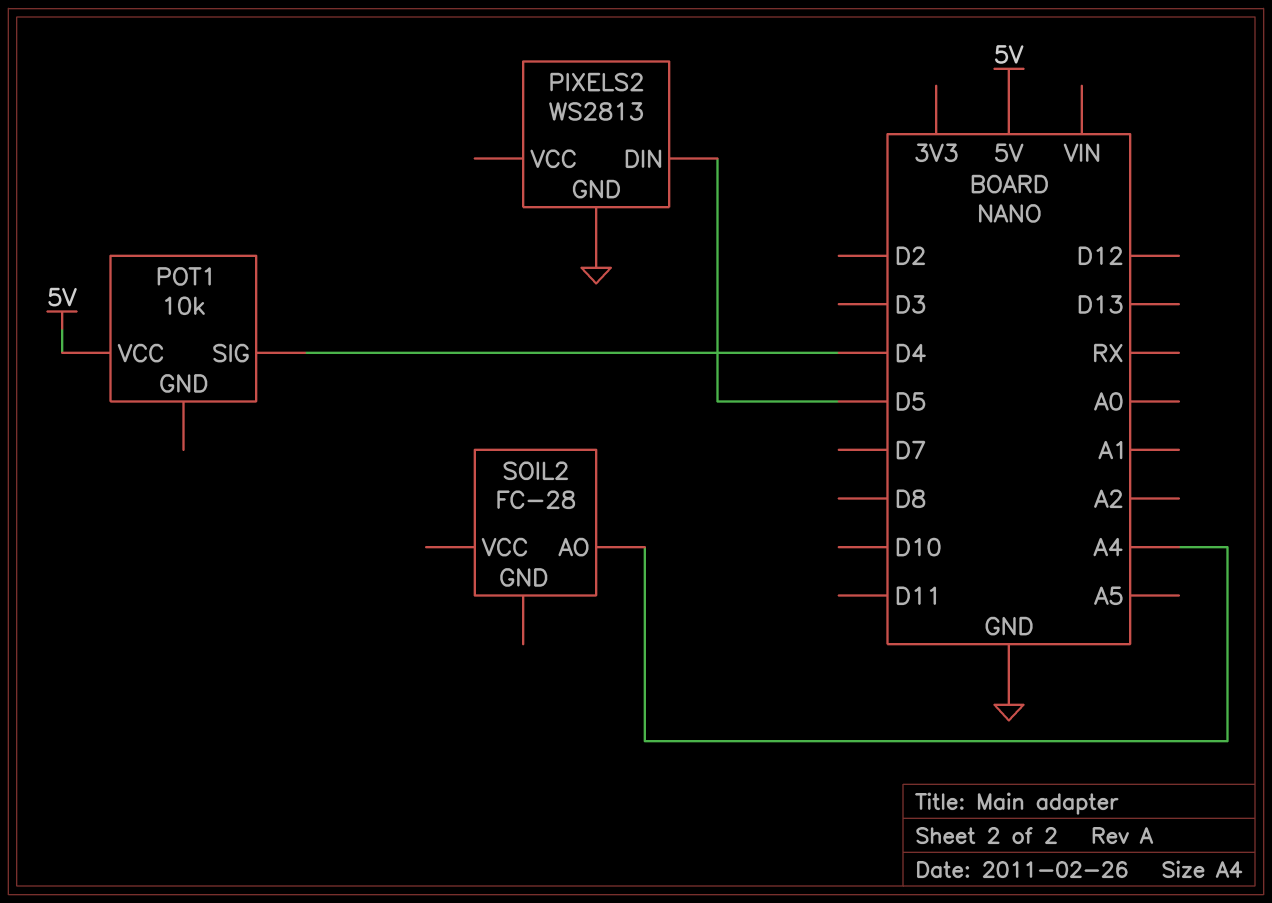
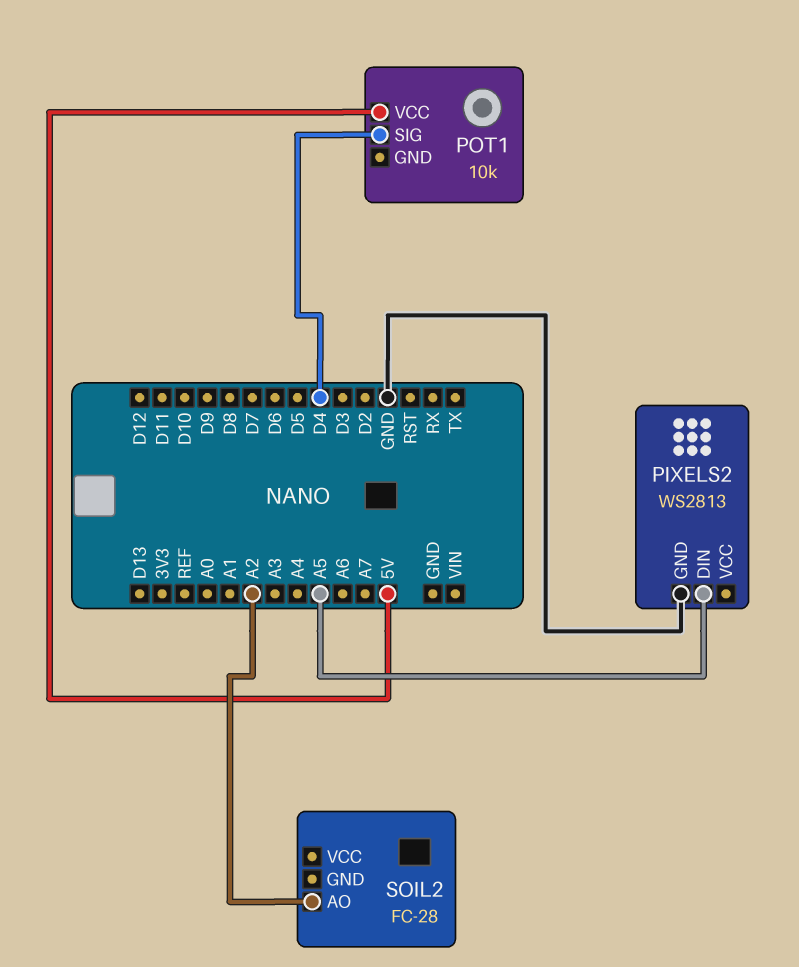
PIXELS2 pin DIN: D5 -> A5
SOIL2 pin AO: A4 -> A2

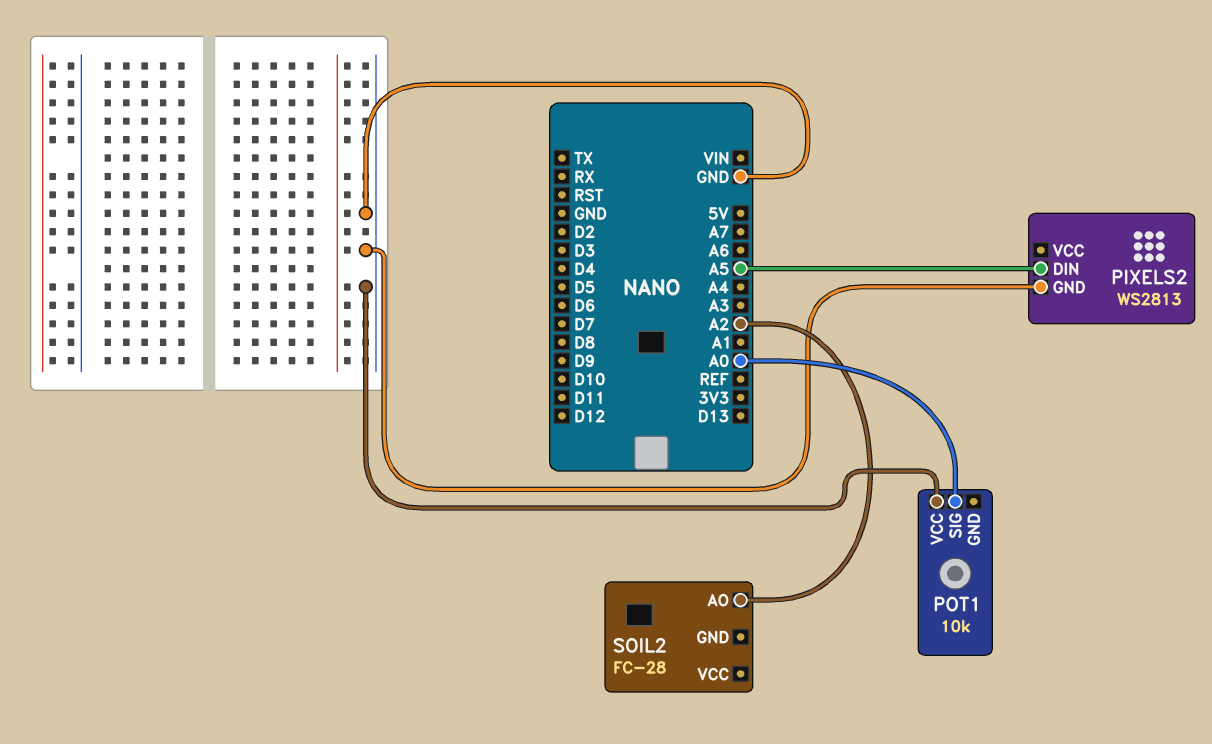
POT1 pin SIG: D4 -> A0
POT1 pin VCC: 5V -> GND

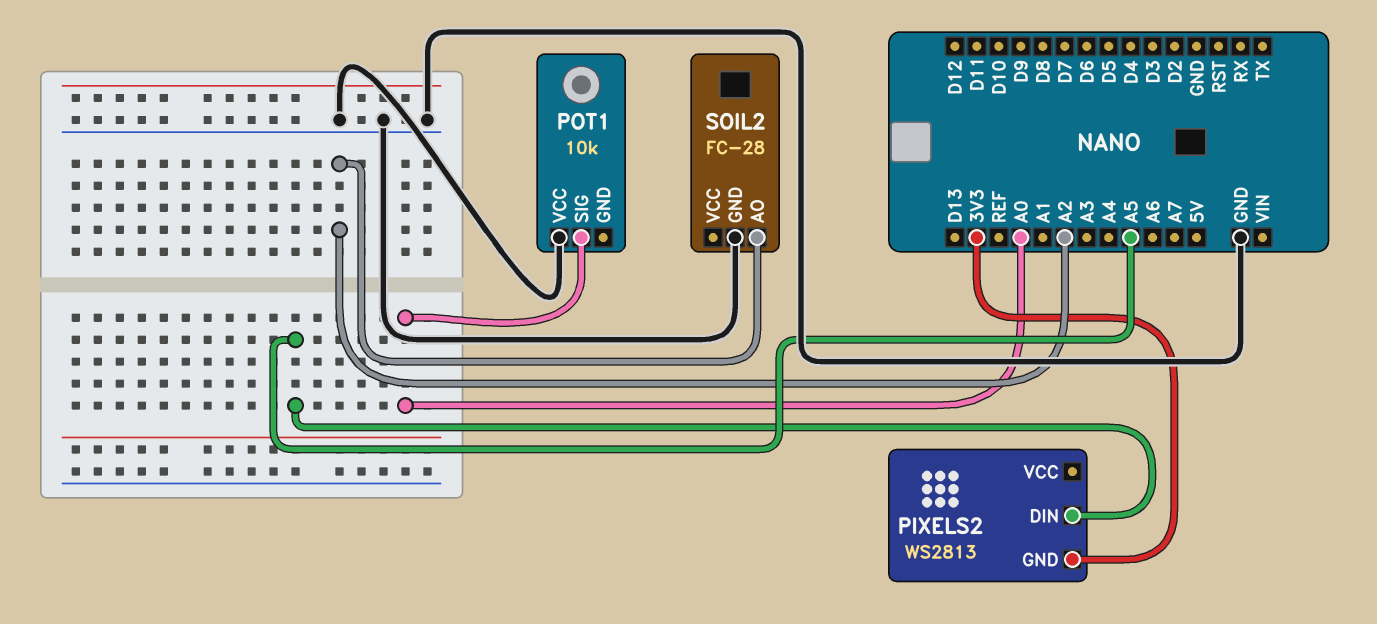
PIXELS2 pin GND: GND -> 3V3
SOIL2 pin GND: none -> GND

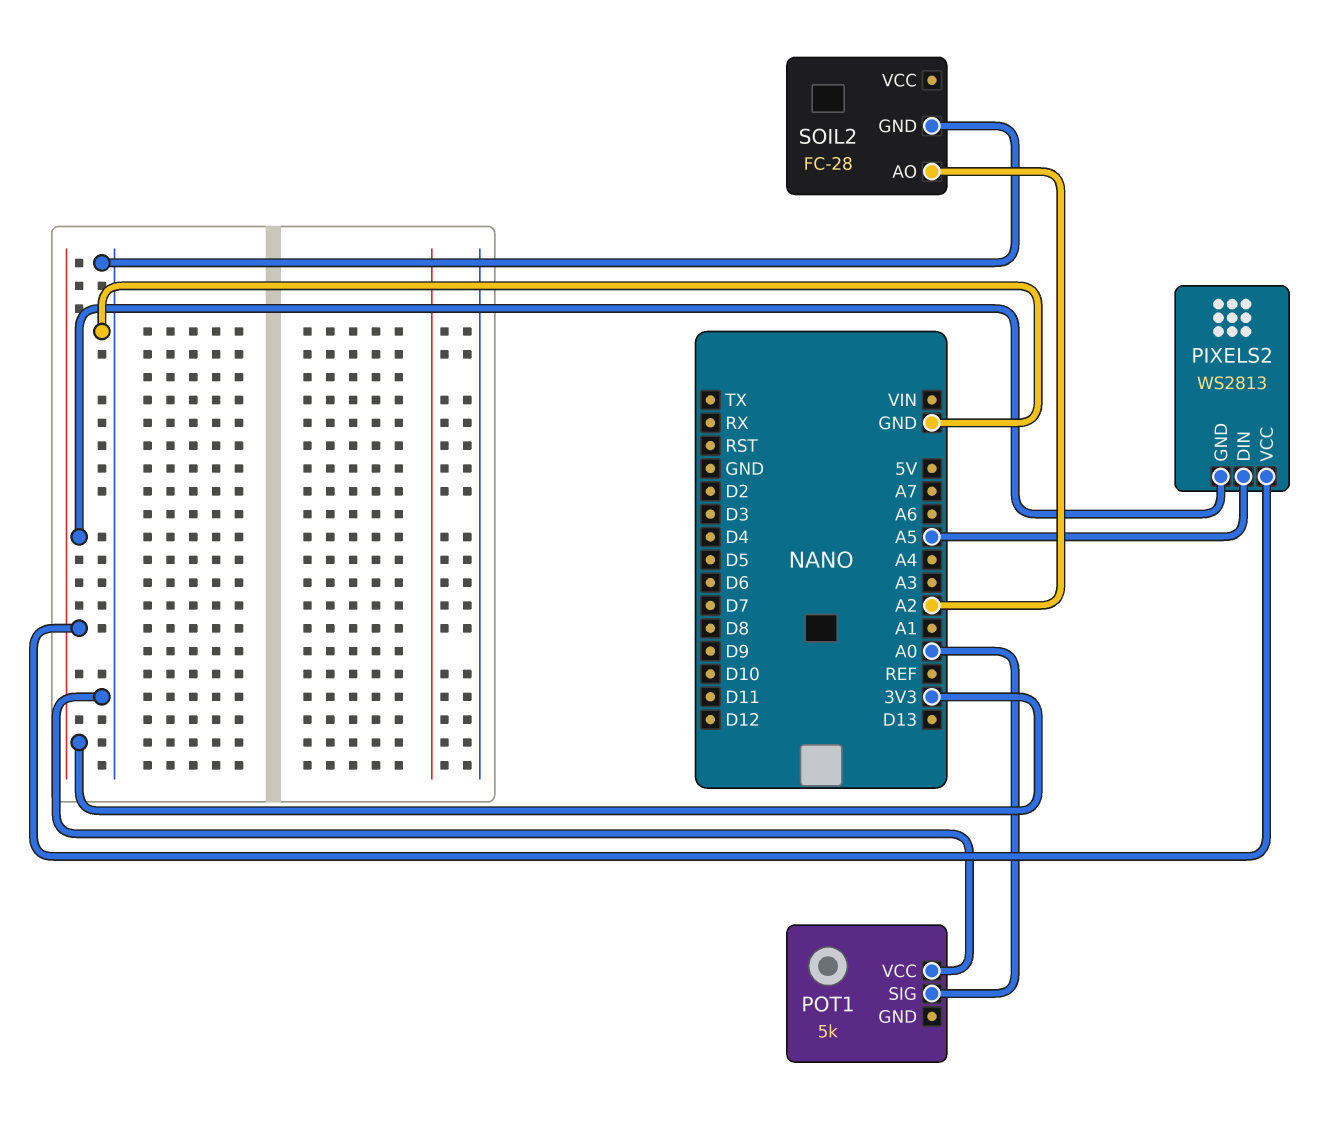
PIXELS2 pin VCC: none -> 3V3
POT1: 10k -> 5k

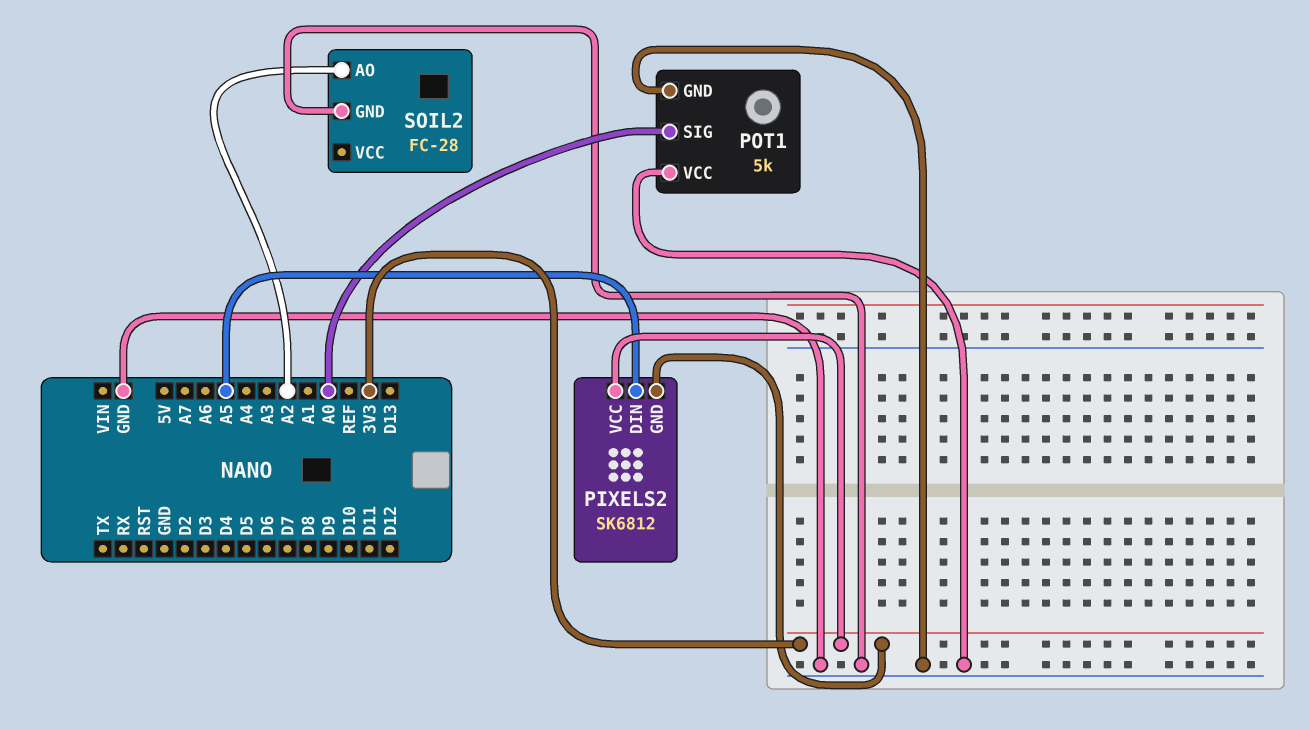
PIXELS2: WS2813 -> SK6812
POT1 pin GND: none -> GND

